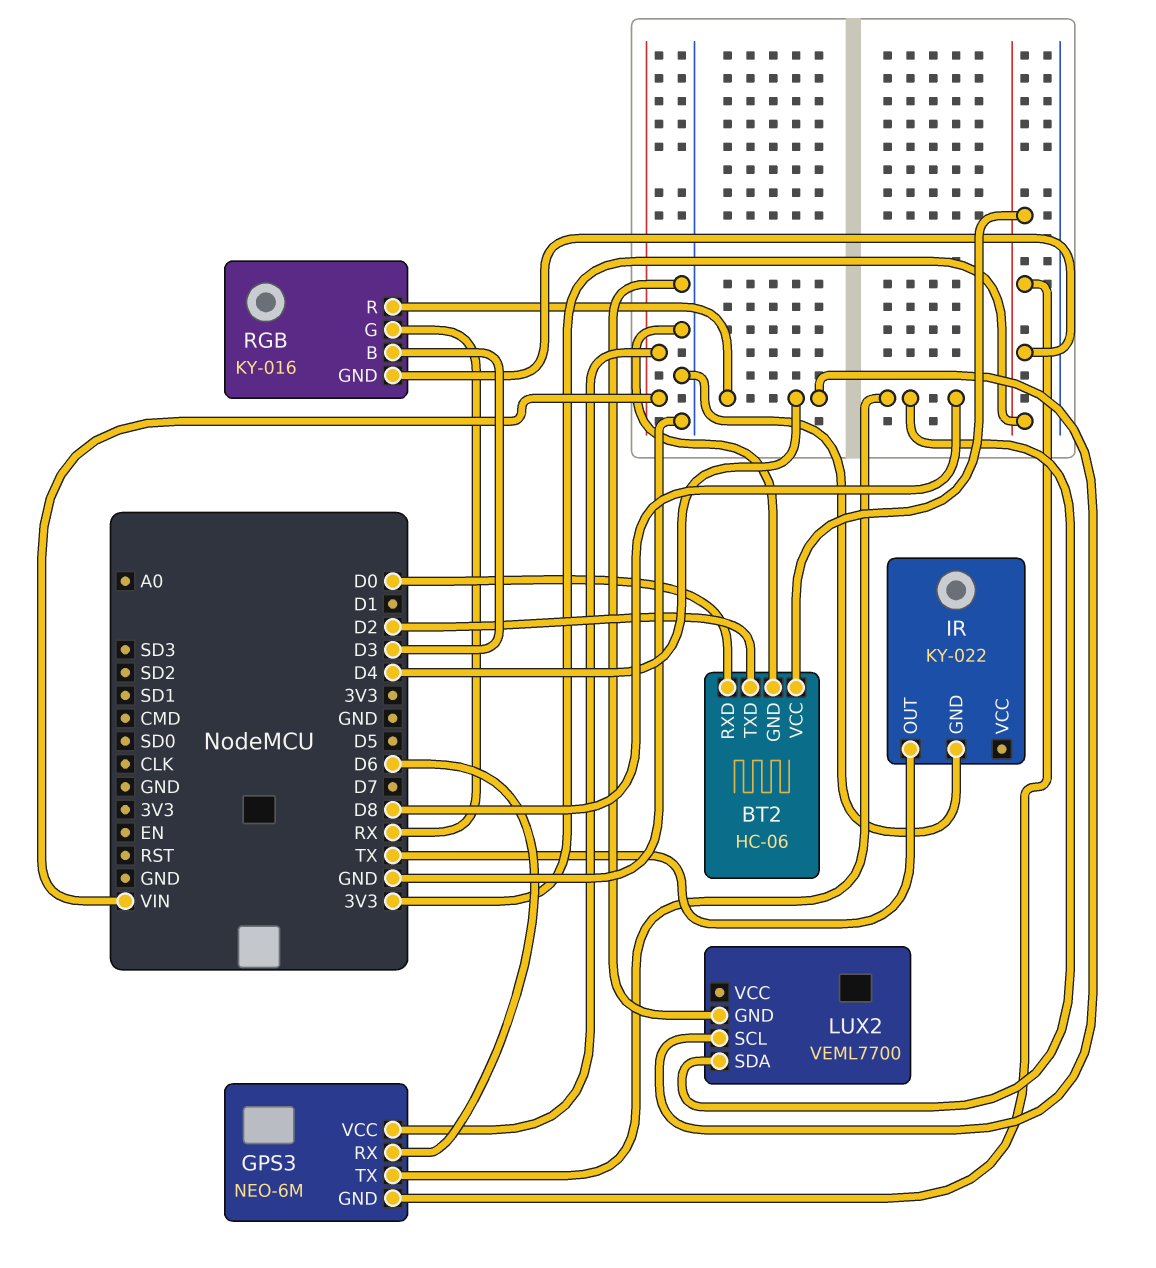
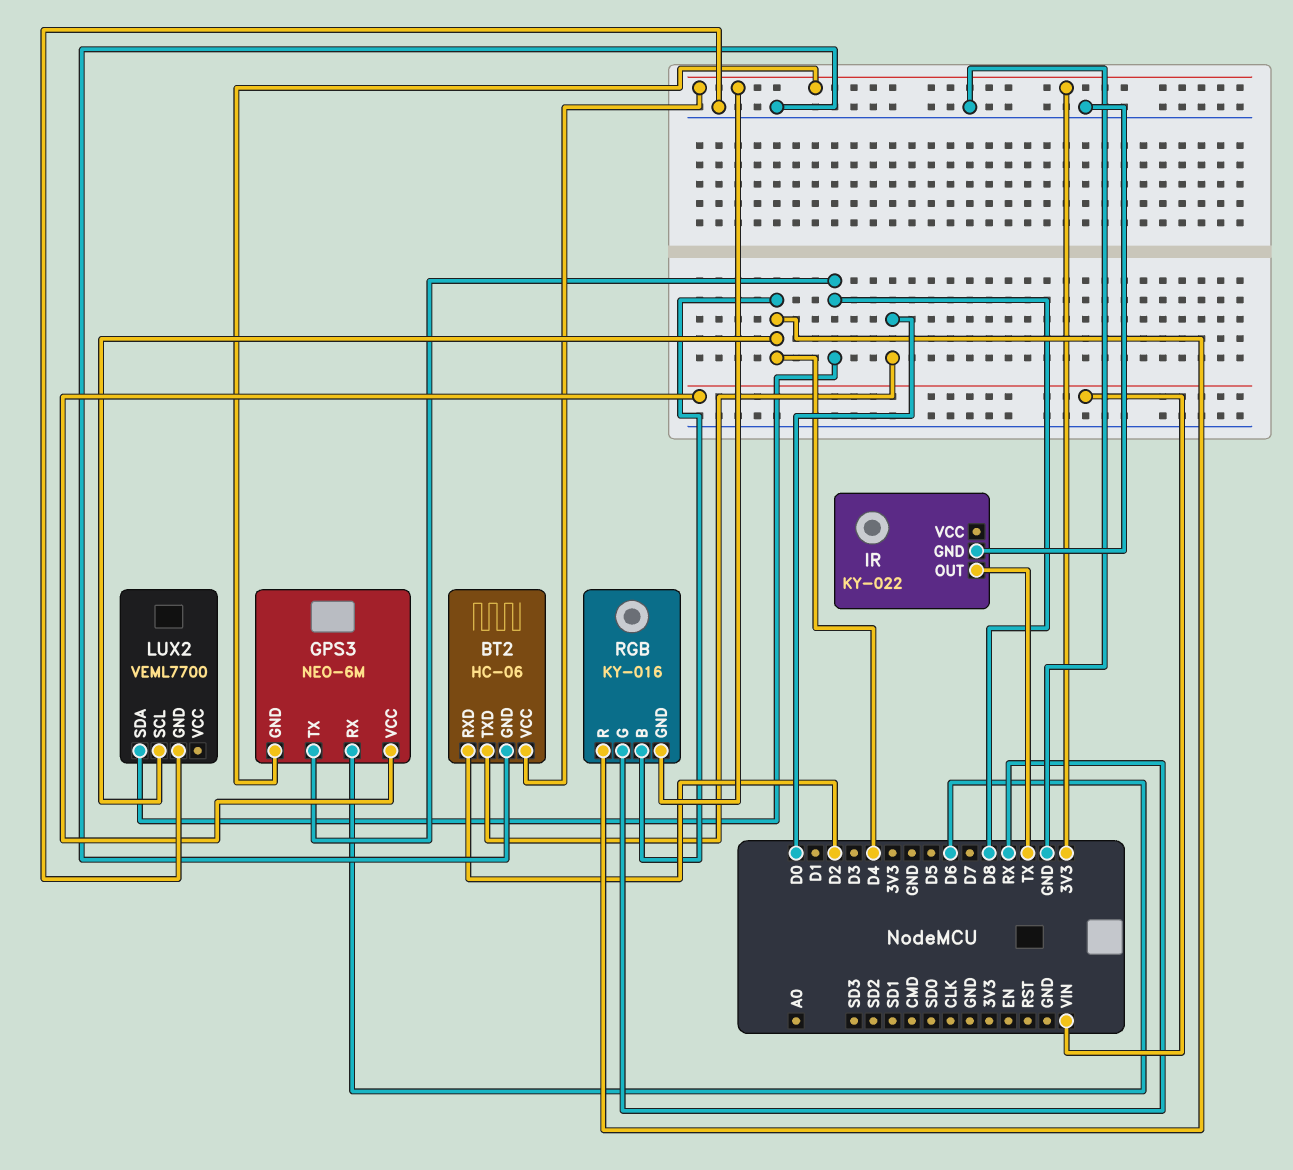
BT2 pin RXD: D0 -> D2
BT2 pin TXD: D2 -> D0
RGB pin B: D3 -> D4

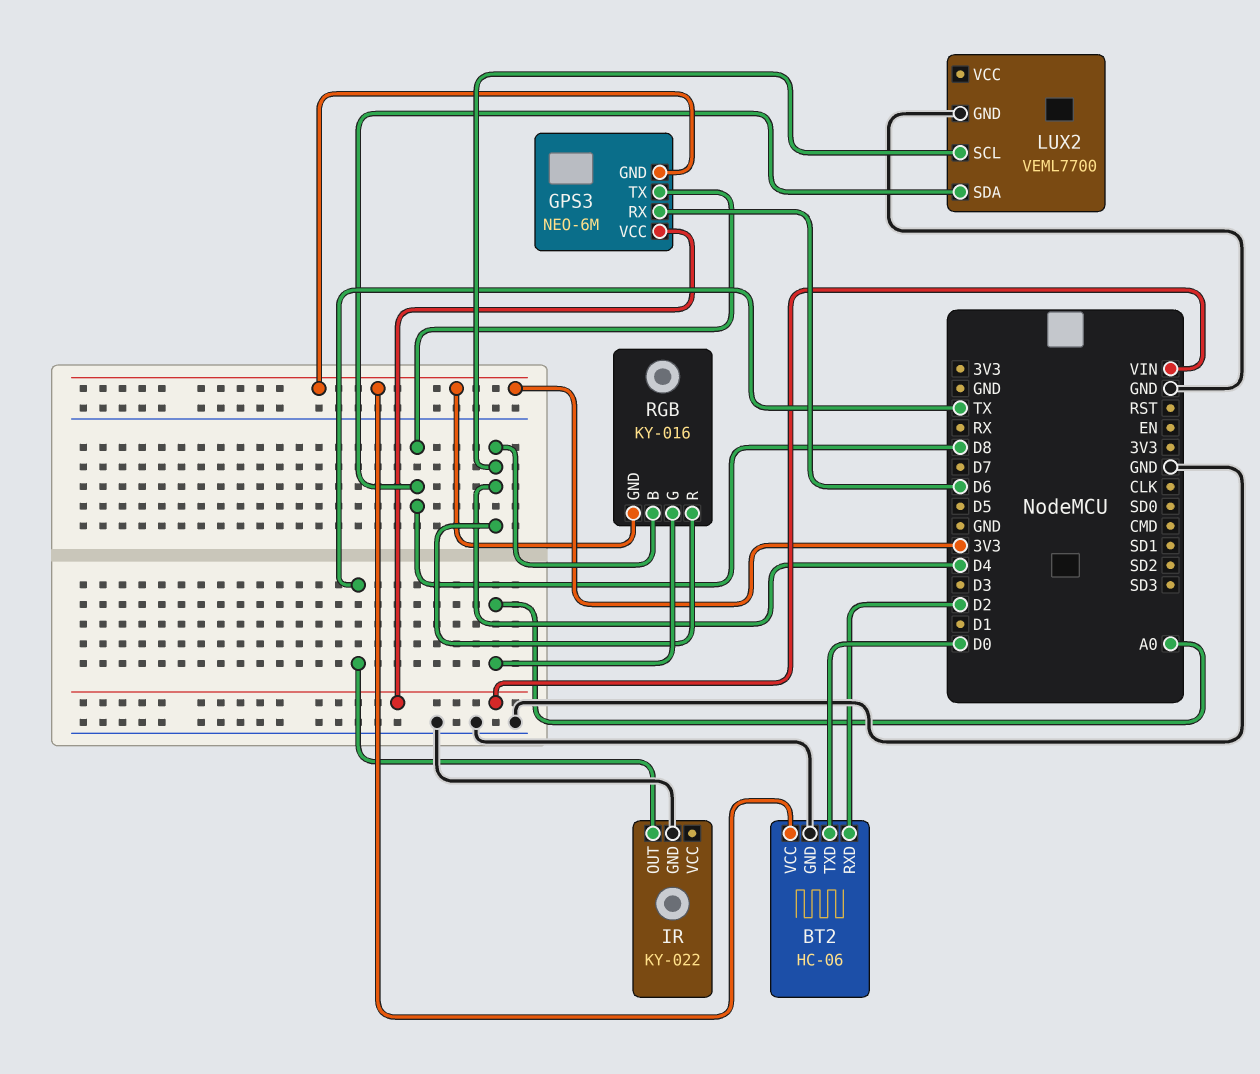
RGB pin G: RX -> A0

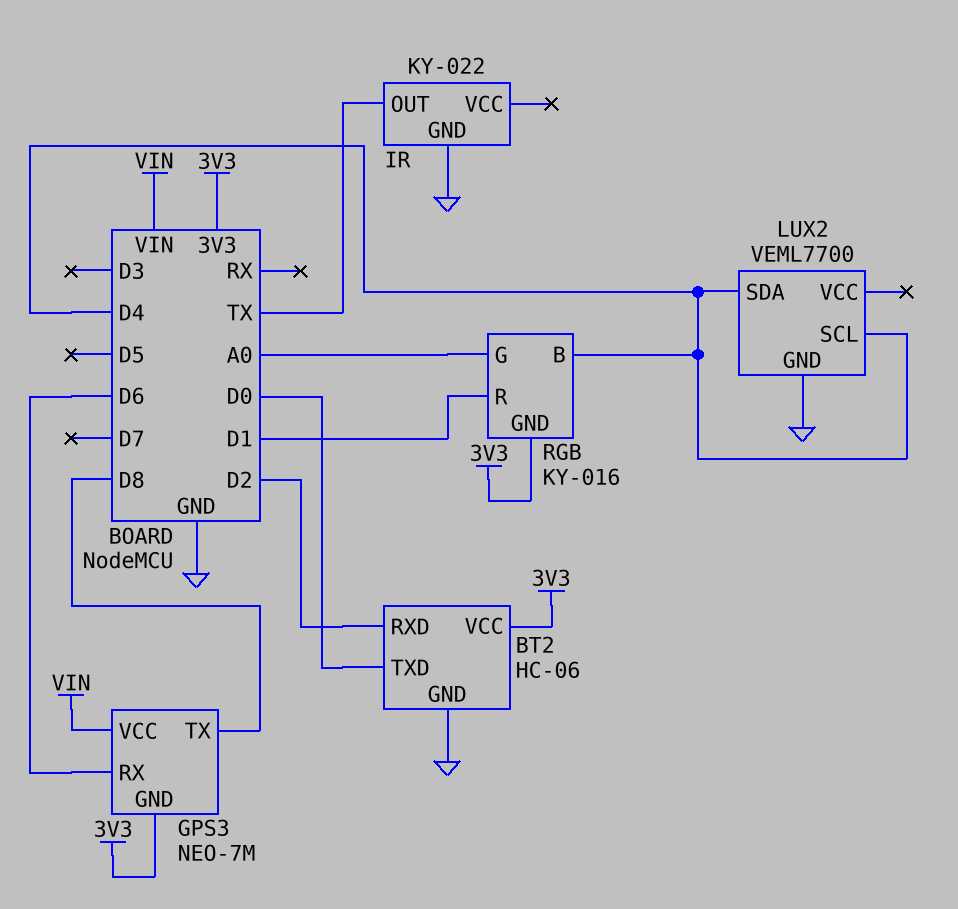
GPS3: NEO-6M -> NEO-7M
LUX2 pin SDA: D8 -> D4
RGB pin R: D4 -> D1

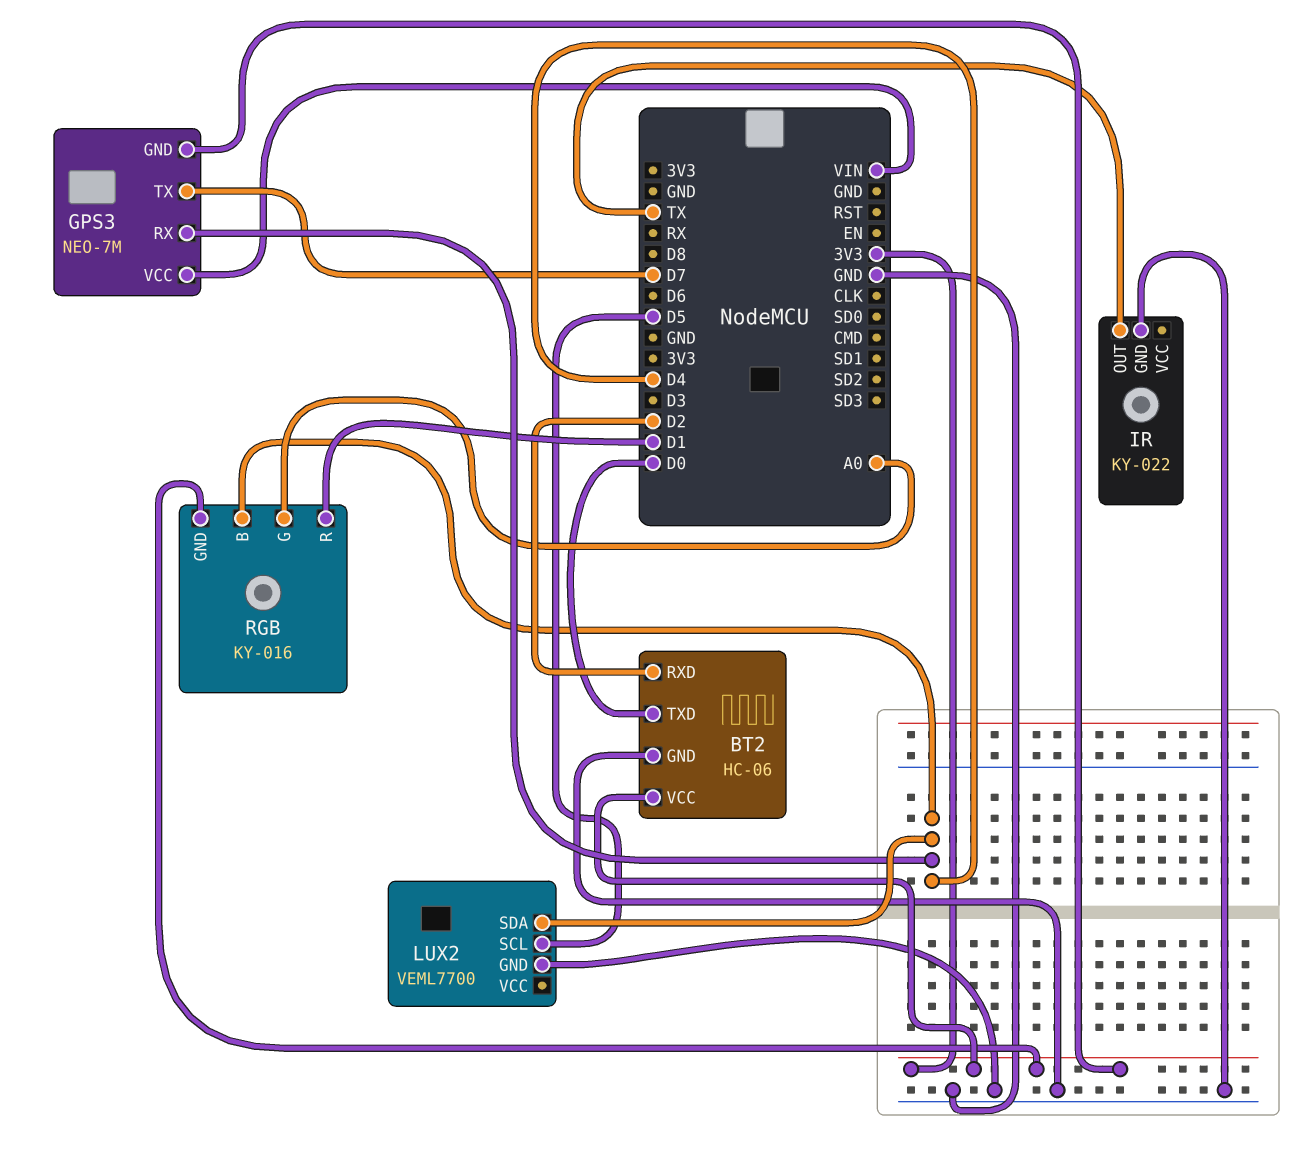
GPS3 pin RX: D6 -> D4
GPS3 pin TX: D8 -> D7
LUX2 pin SCL: D4 -> D5

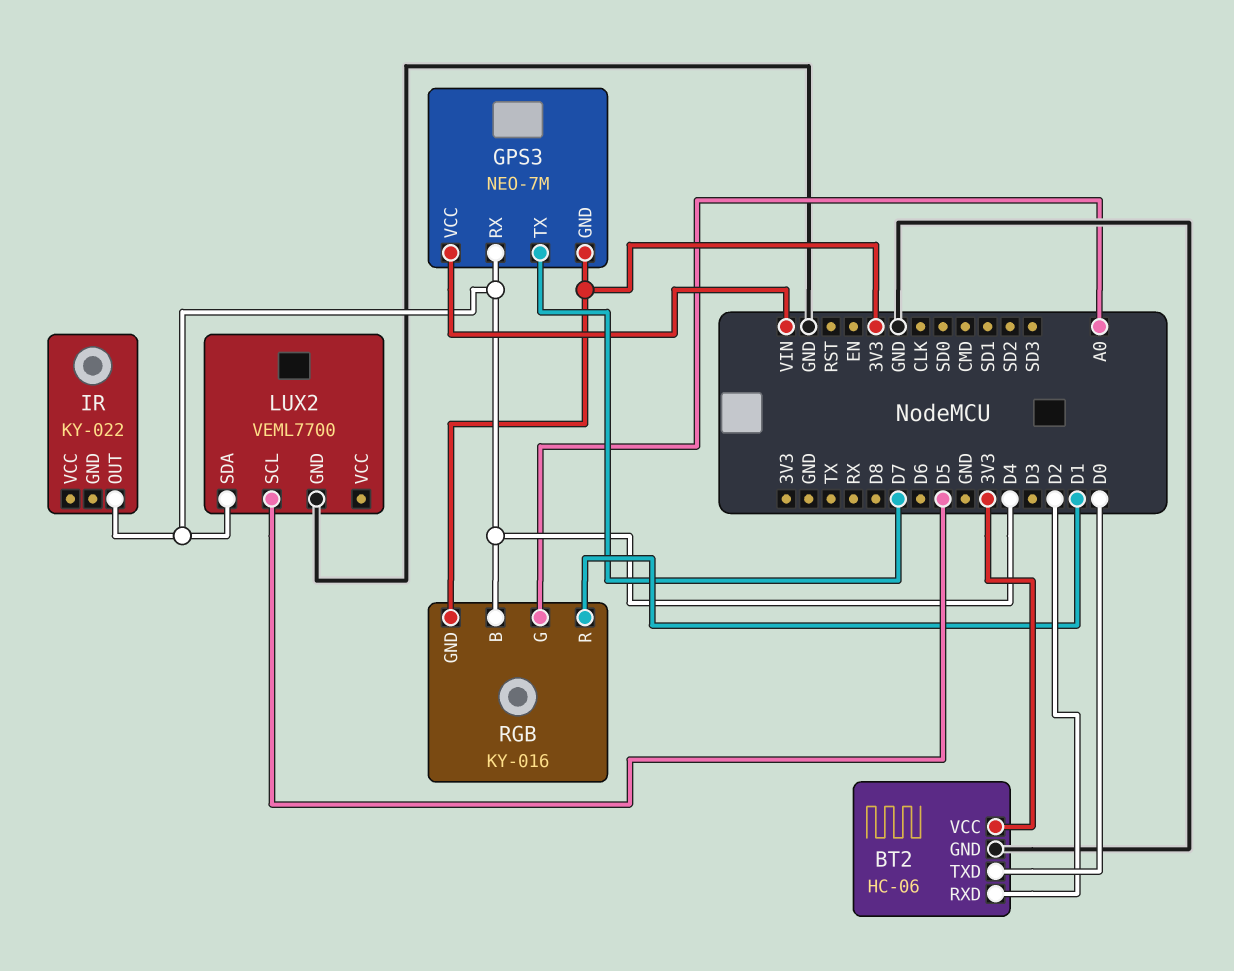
IR pin GND: GND -> none
IR pin OUT: TX -> D4

